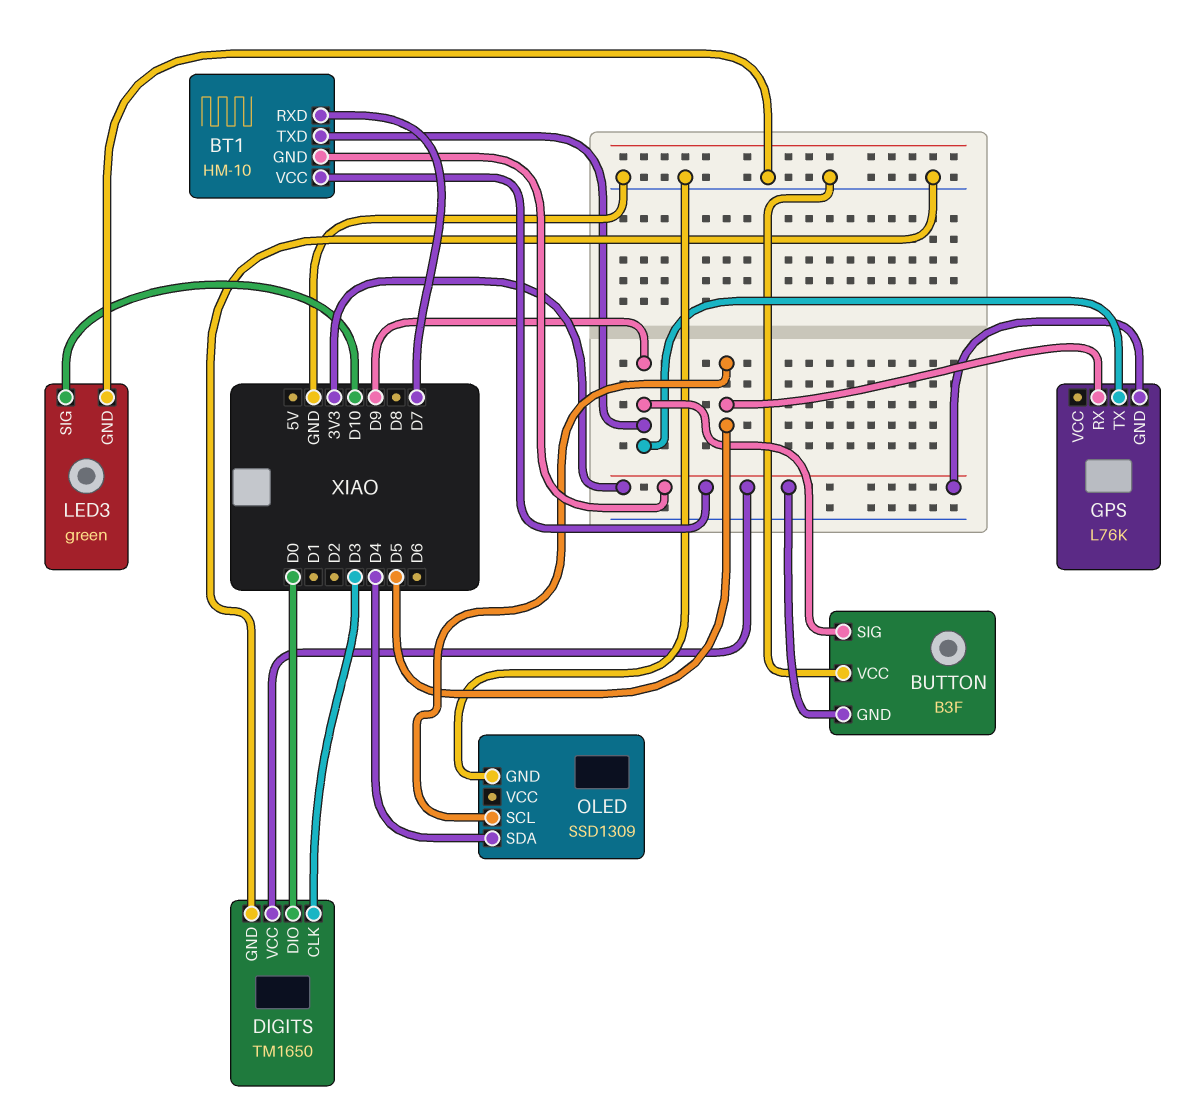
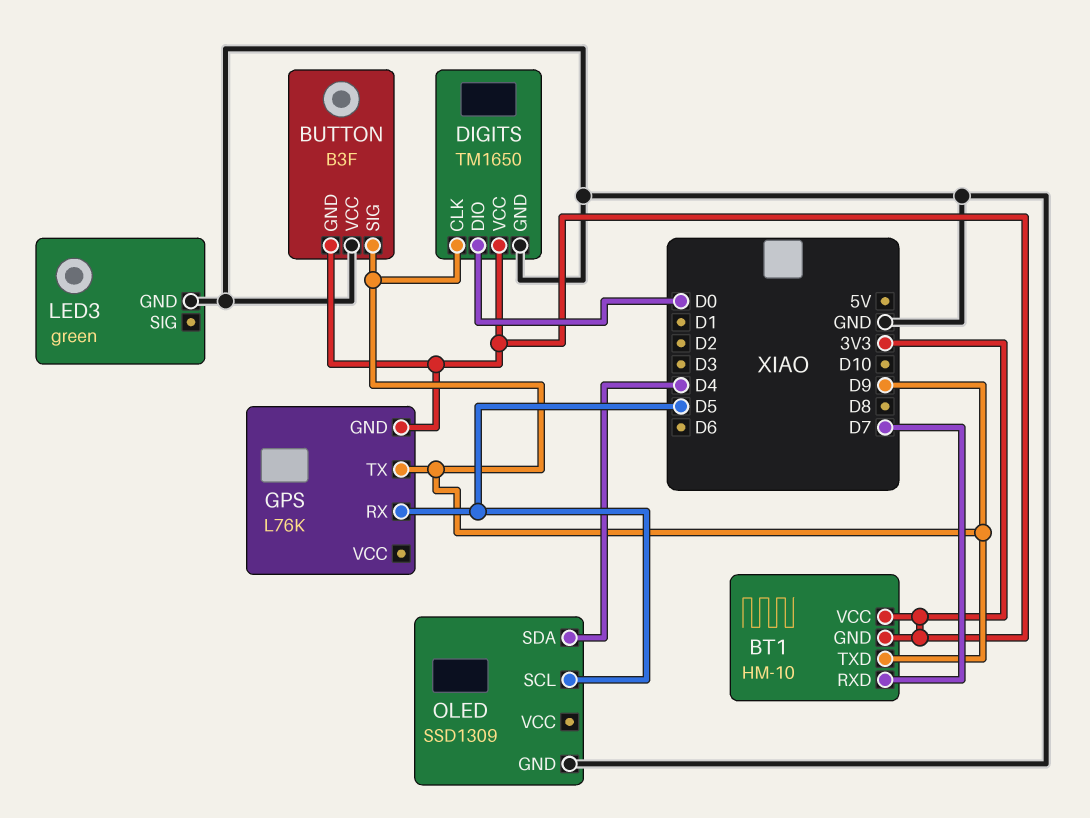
DIGITS pin CLK: D3 -> D9
LED3 pin SIG: D10 -> none

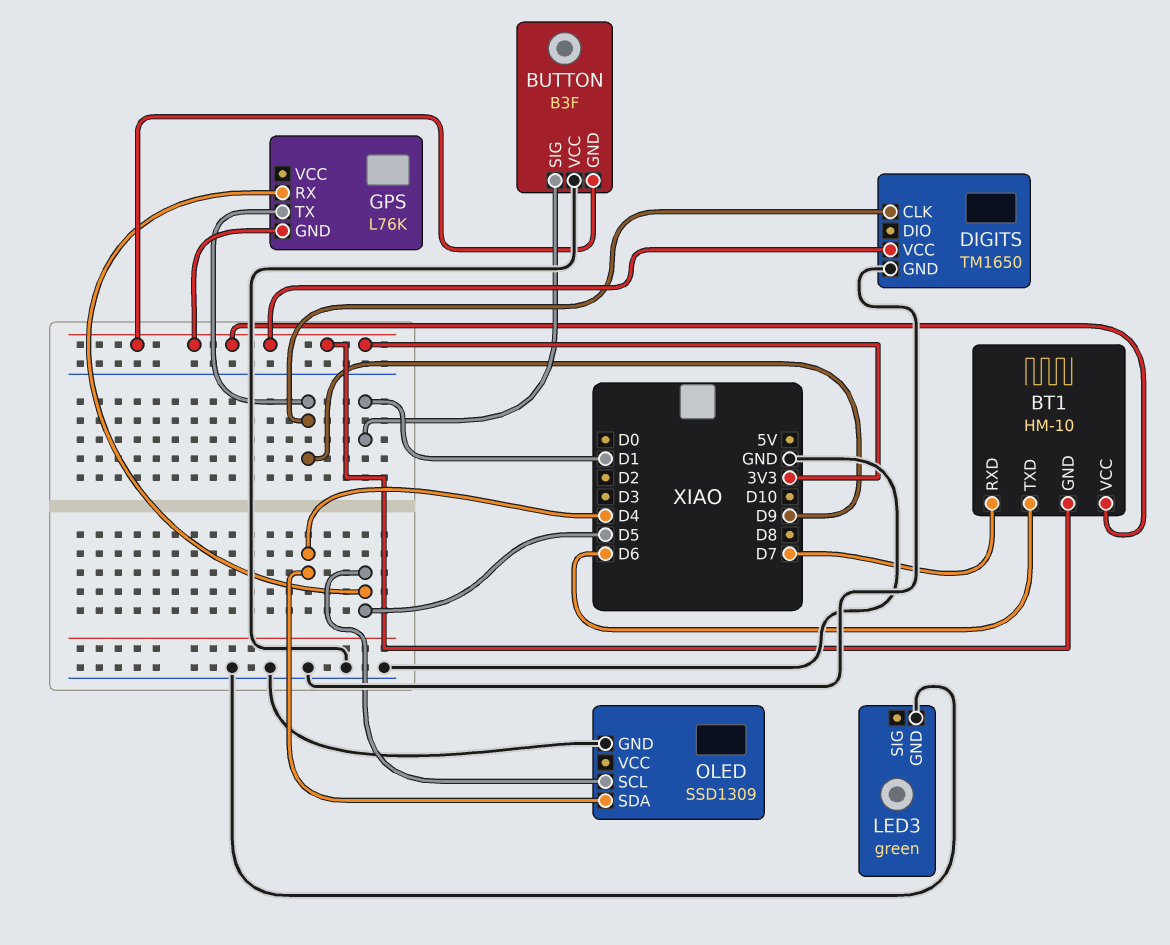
BT1 pin TXD: D9 -> D6
BUTTON pin SIG: D9 -> D1
DIGITS pin DIO: D0 -> none

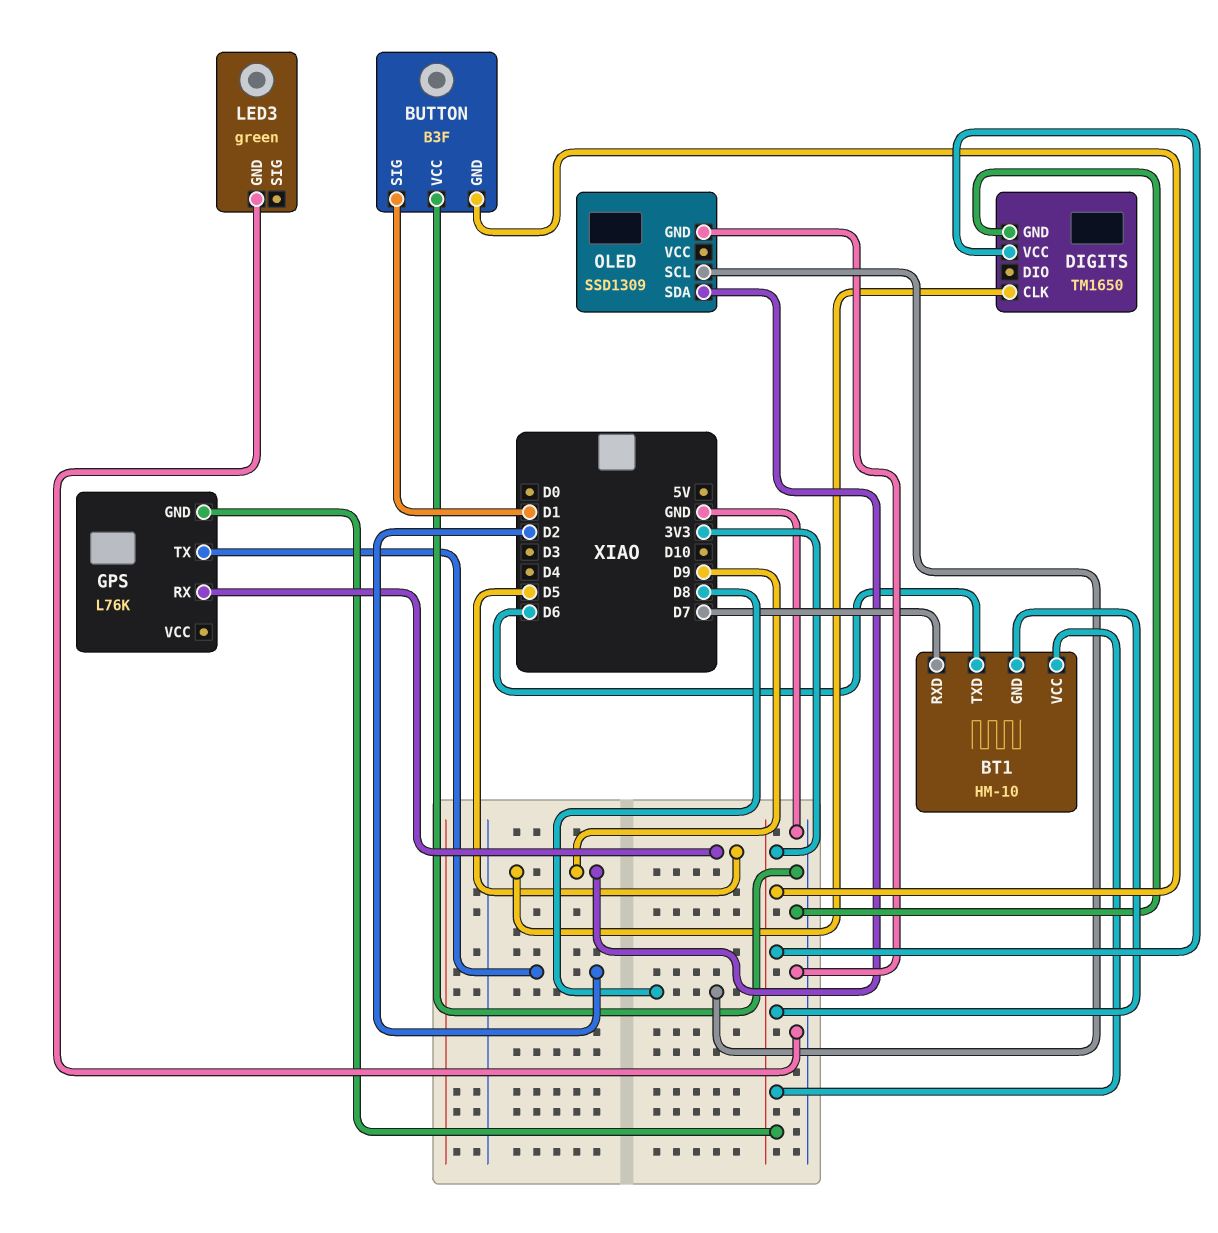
GPS pin TX: D9 -> D2
OLED pin SCL: D5 -> D8
OLED pin SDA: D4 -> D9

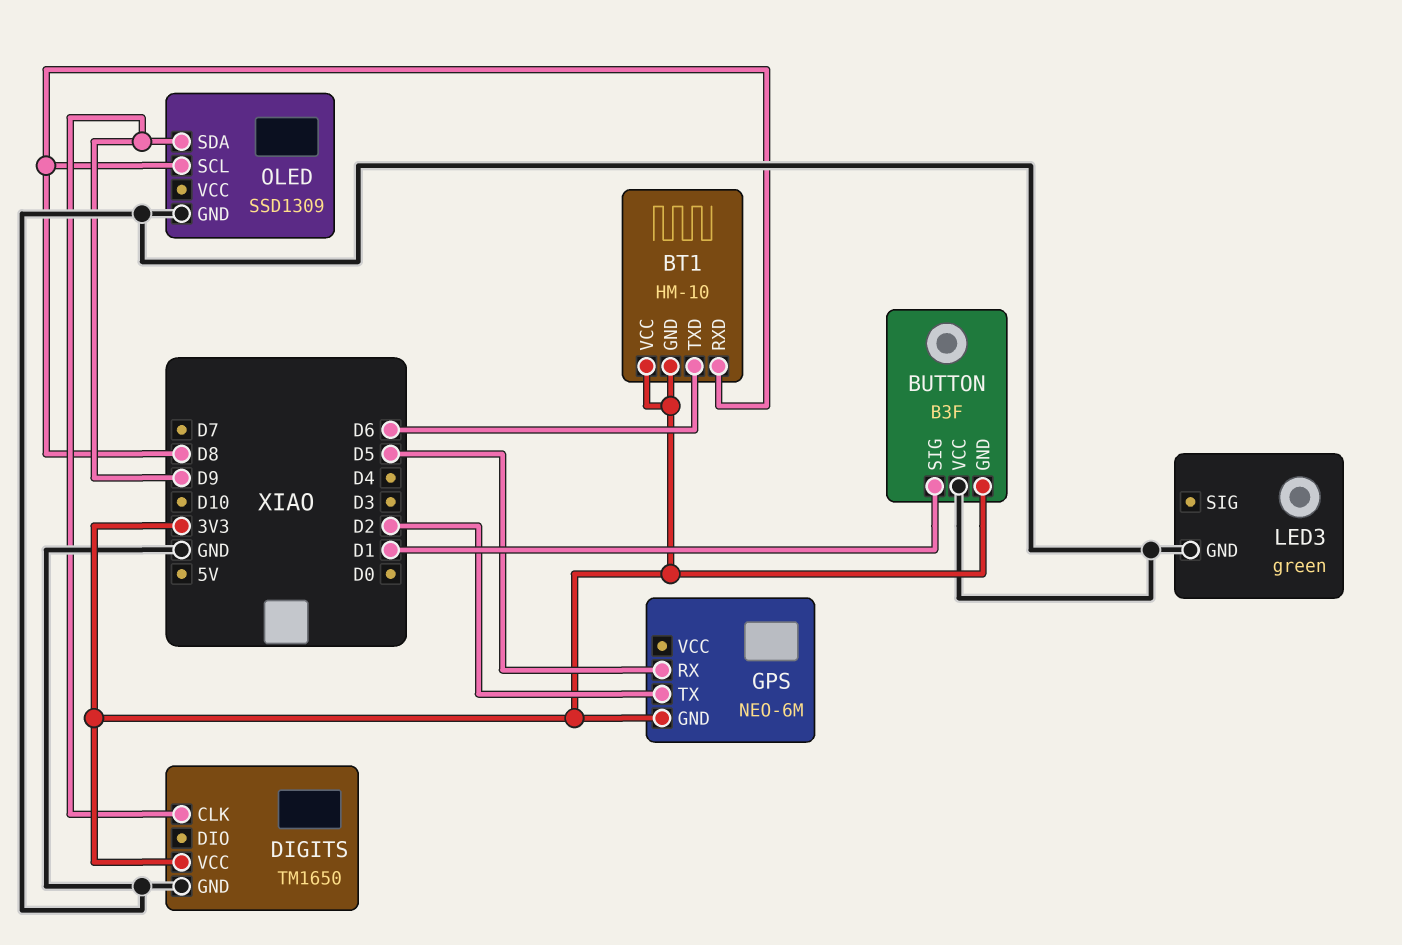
BT1 pin RXD: D7 -> D8
GPS: L76K -> NEO-6M

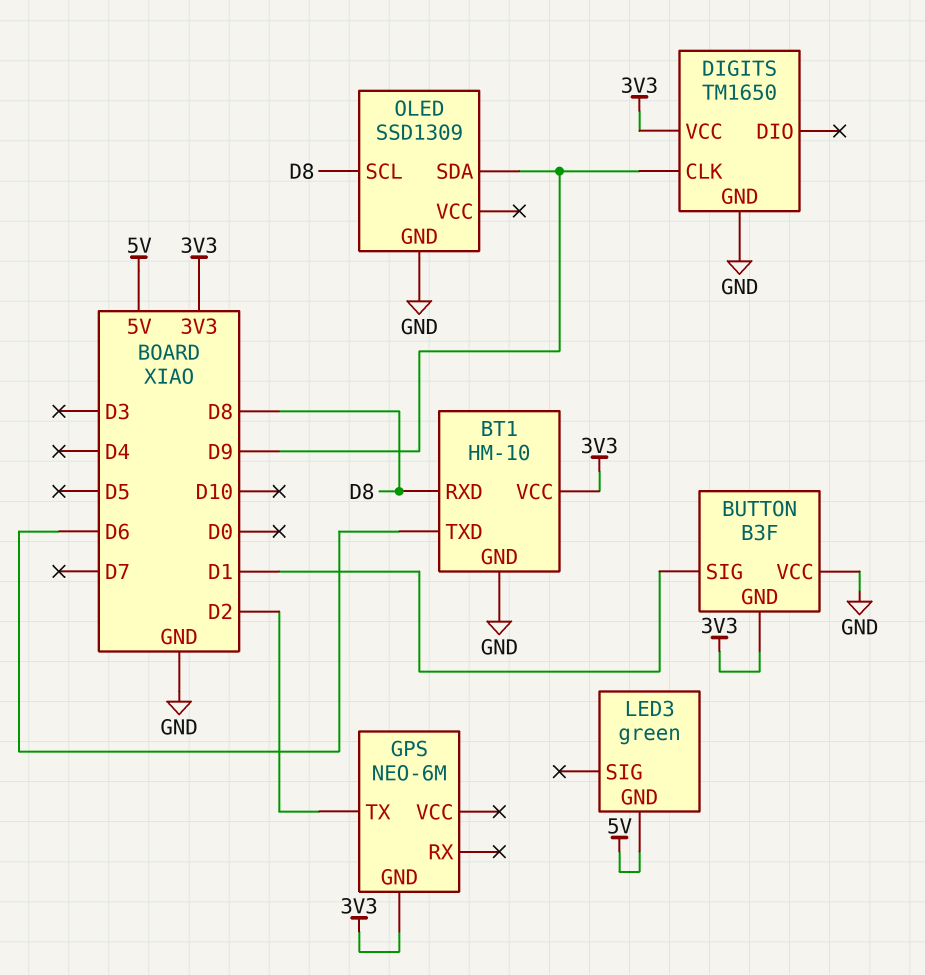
BT1 pin GND: 3V3 -> GND
GPS pin RX: D5 -> none
LED3 pin GND: GND -> 5V

